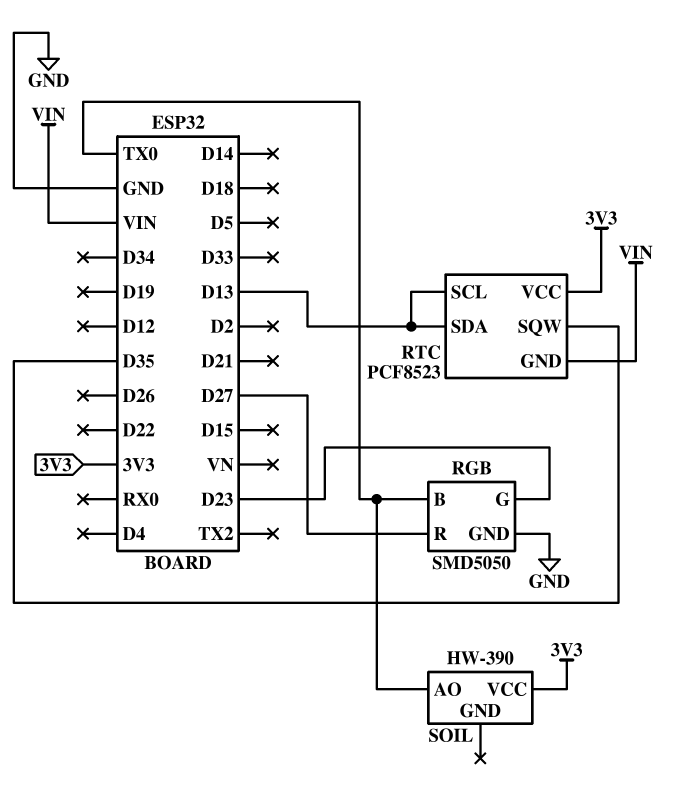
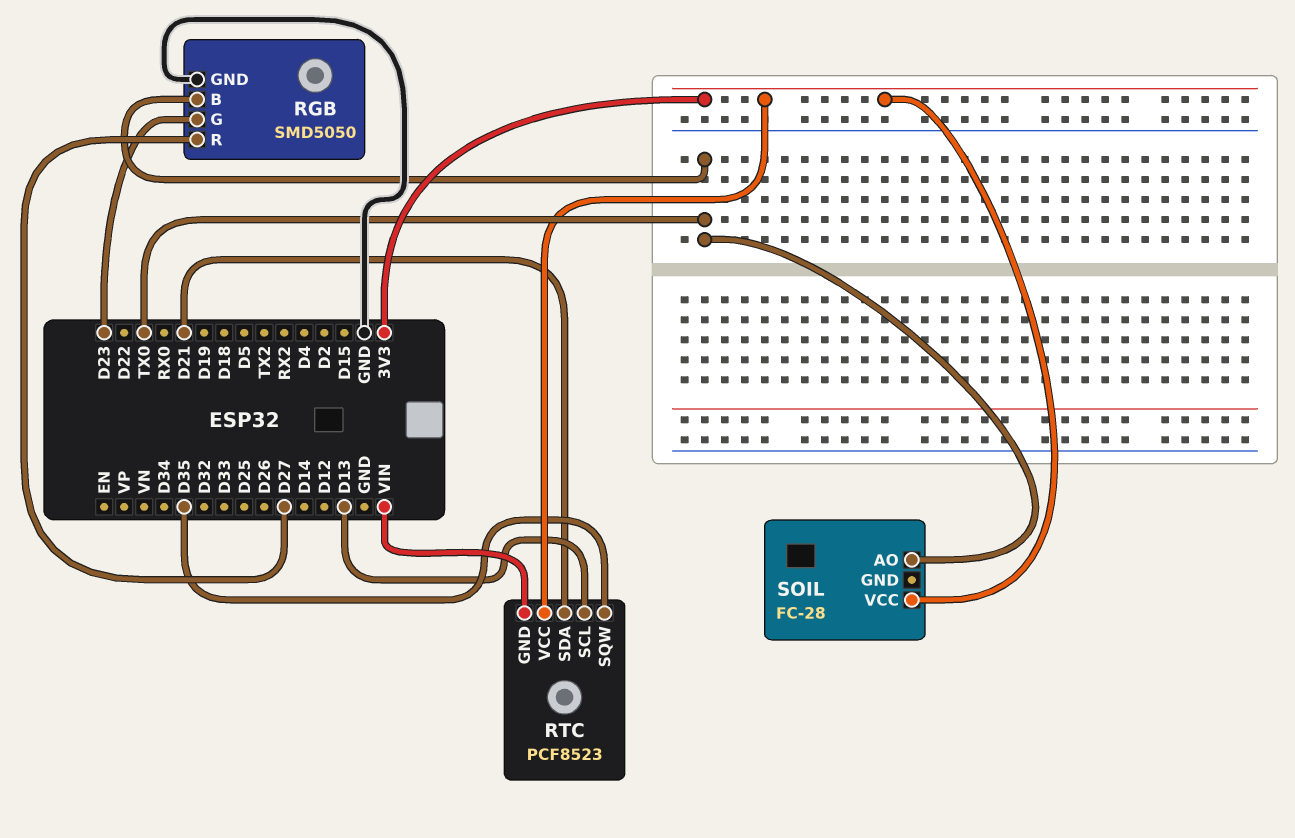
RTC pin SDA: D13 -> D21
SOIL: HW-390 -> FC-28

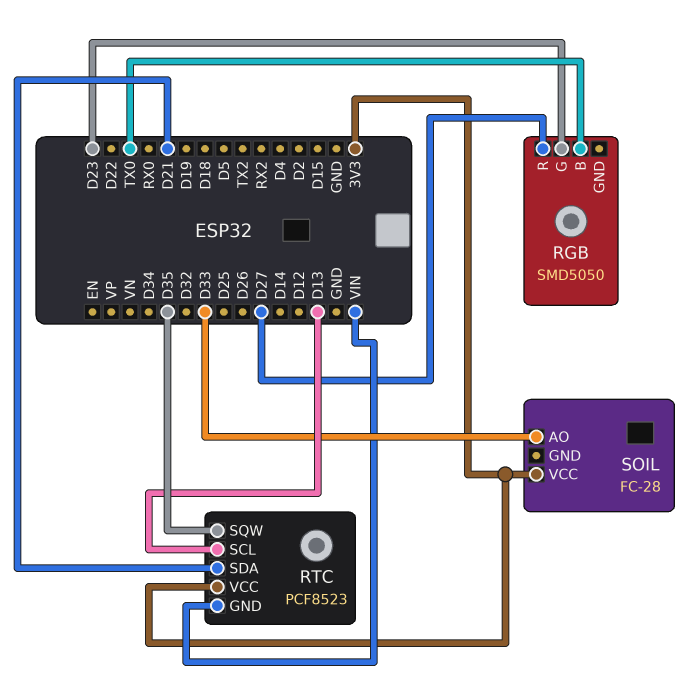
RGB pin GND: GND -> none
SOIL pin AO: TX0 -> D33

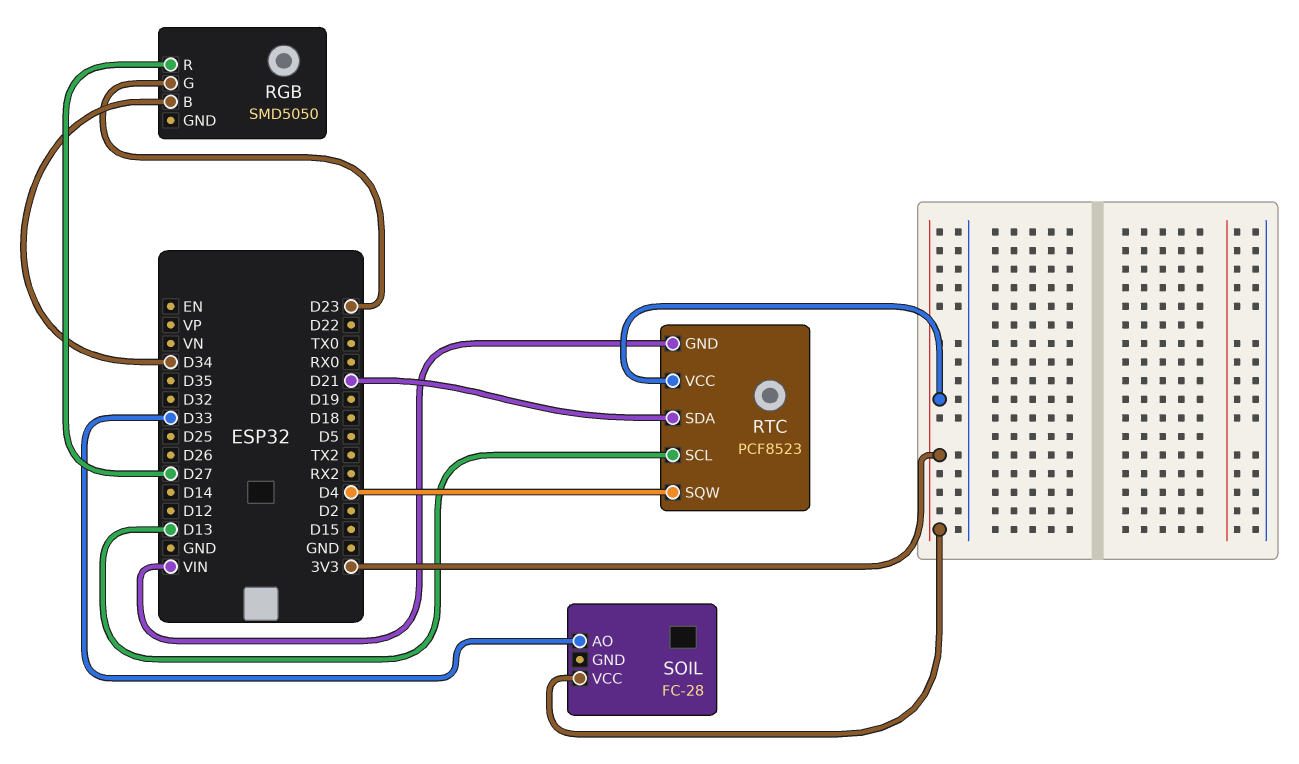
RGB pin B: TX0 -> D34
RTC pin SQW: D35 -> D4

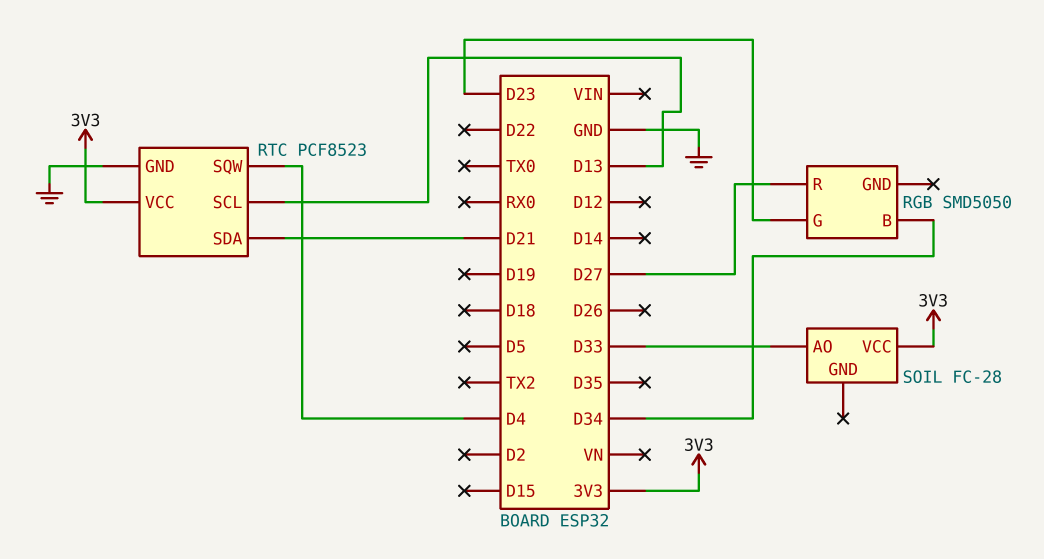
RTC pin GND: VIN -> GND

